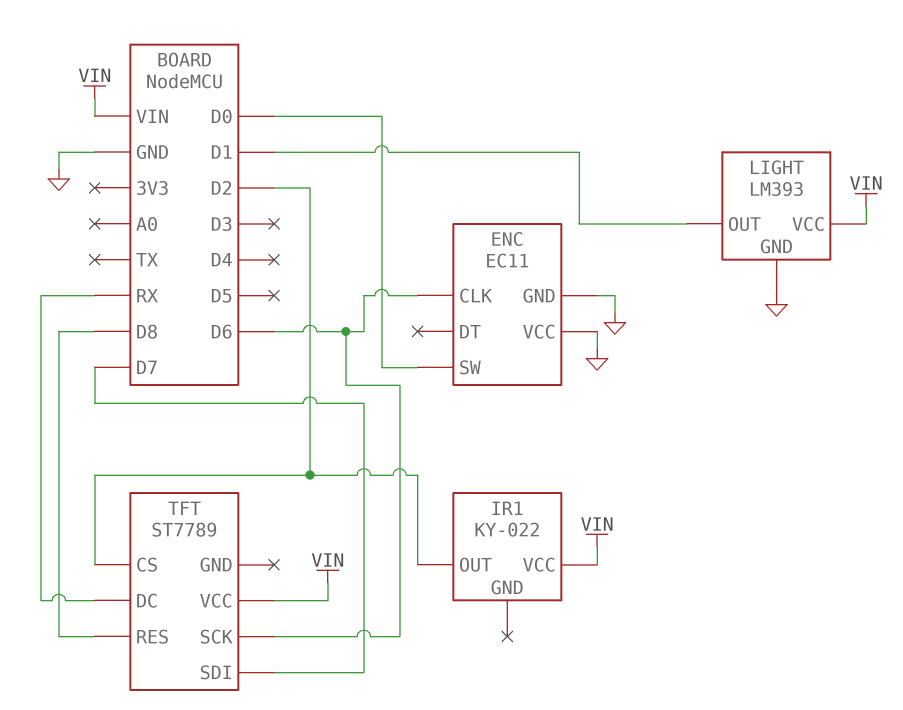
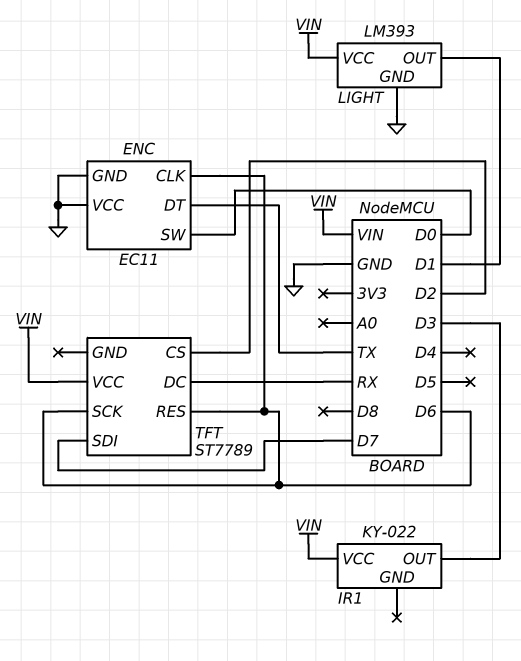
ENC pin DT: none -> TX
IR1 pin OUT: D2 -> D3
TFT pin RES: D8 -> D6

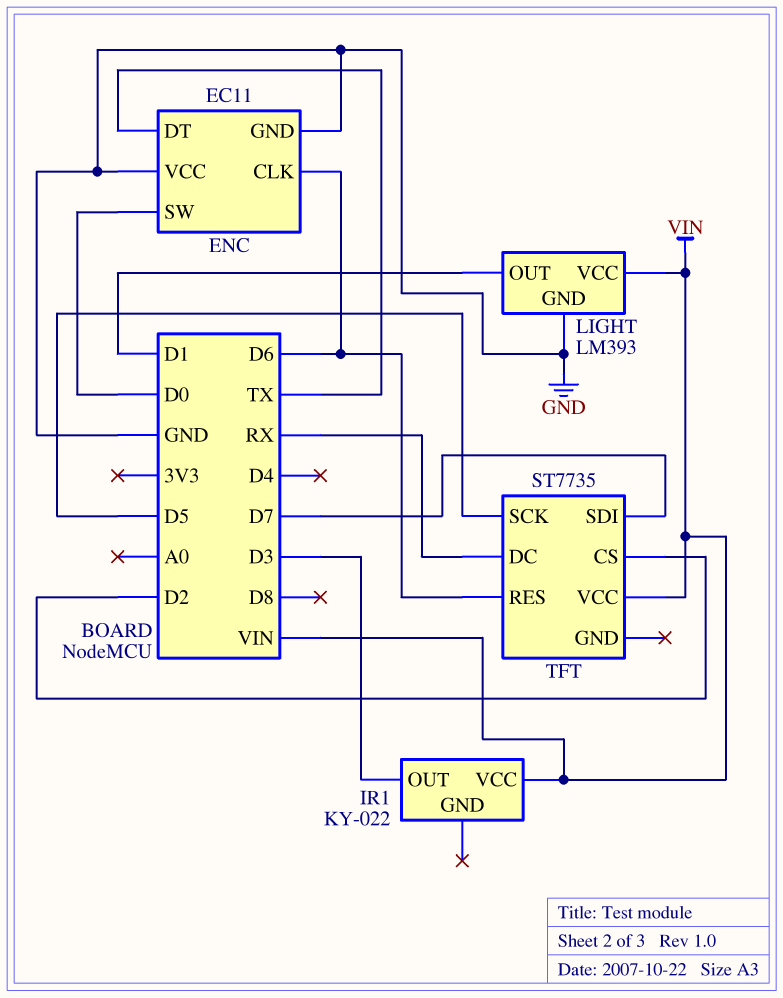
TFT: ST7789 -> ST7735
TFT pin SCK: D6 -> D5

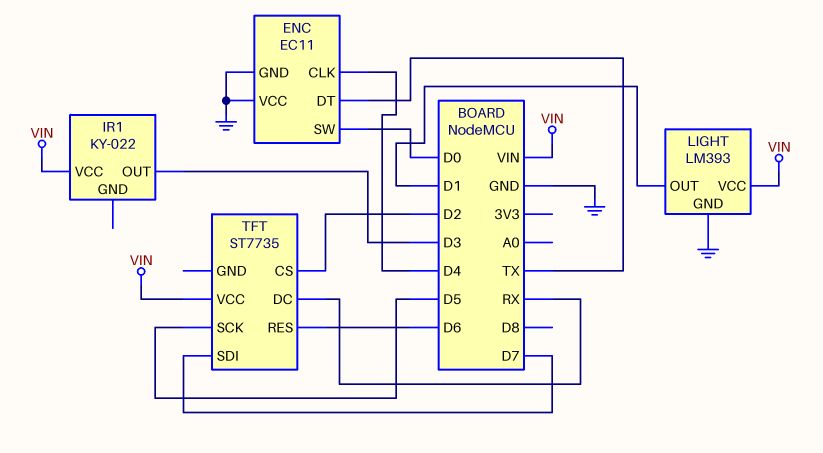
ENC pin CLK: D6 -> D4

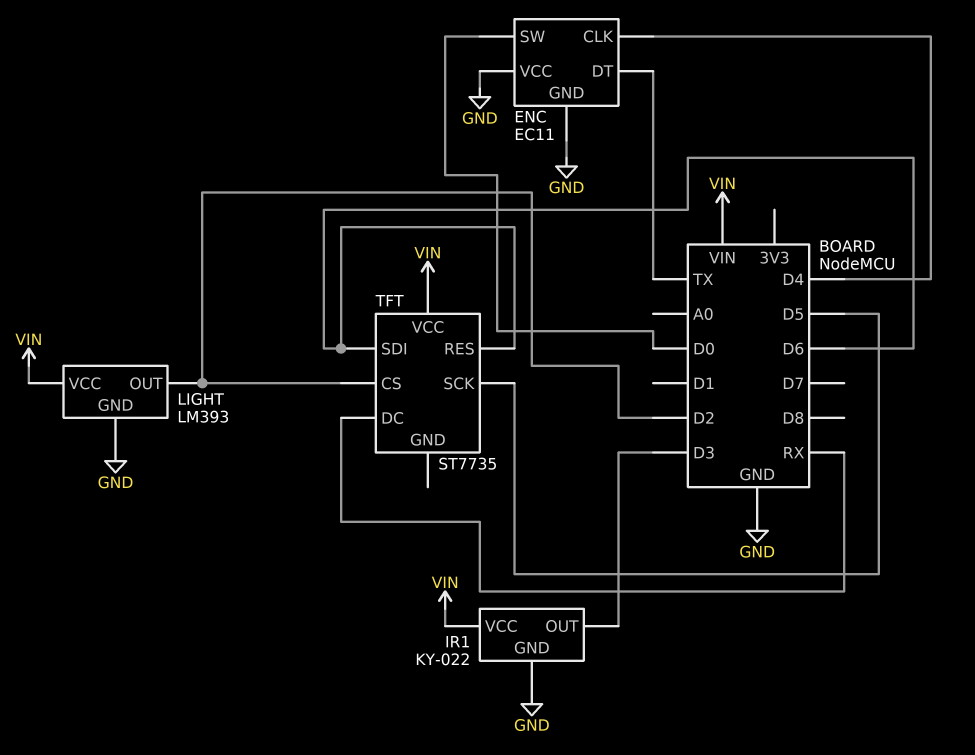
IR1 pin GND: none -> GND
LIGHT pin OUT: D1 -> D2
TFT pin SDI: D7 -> D6

